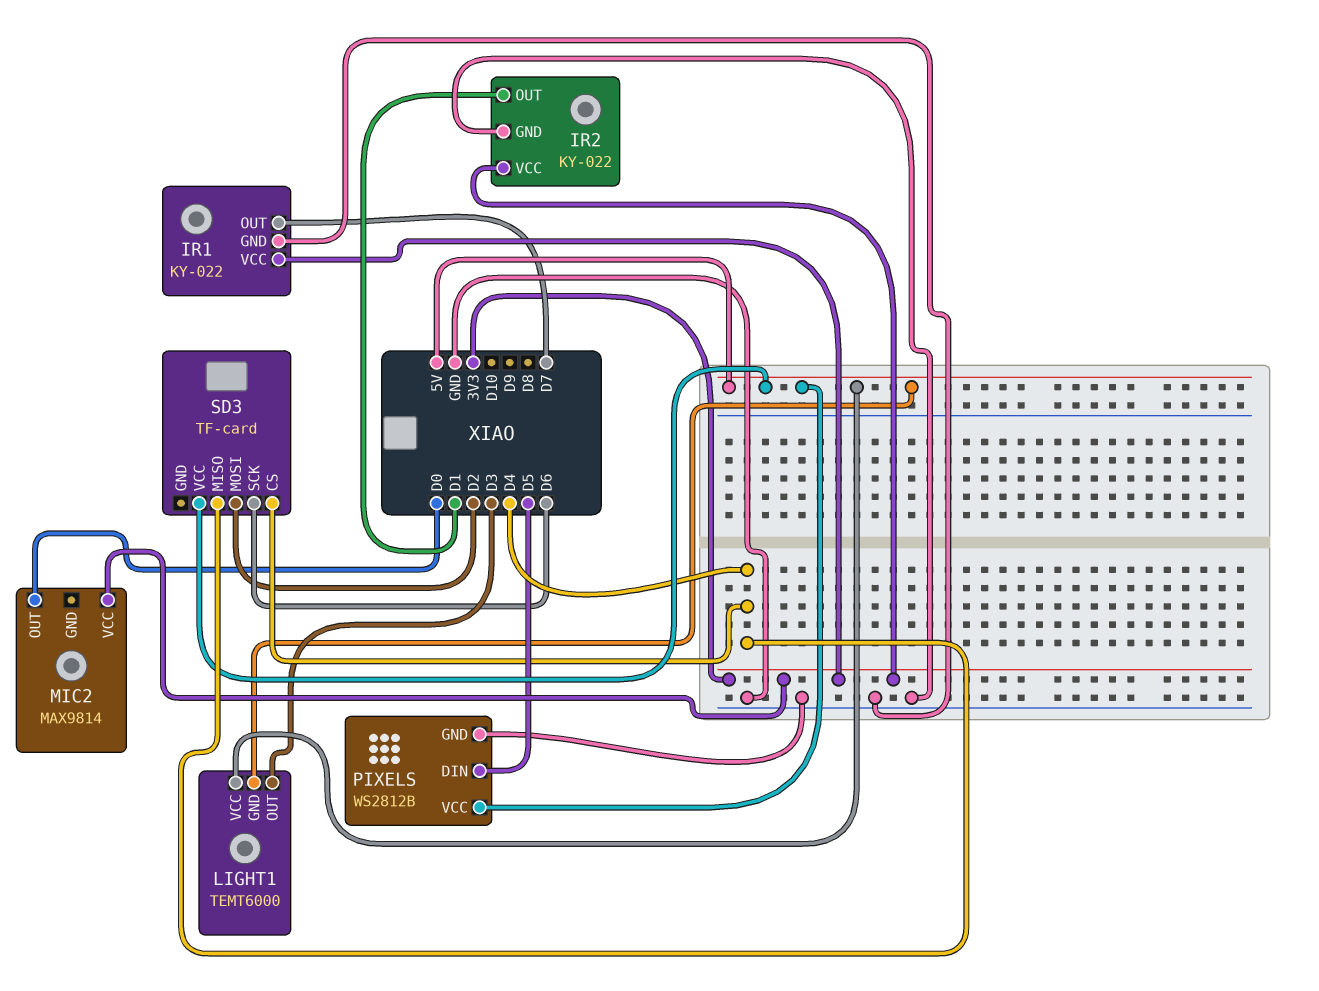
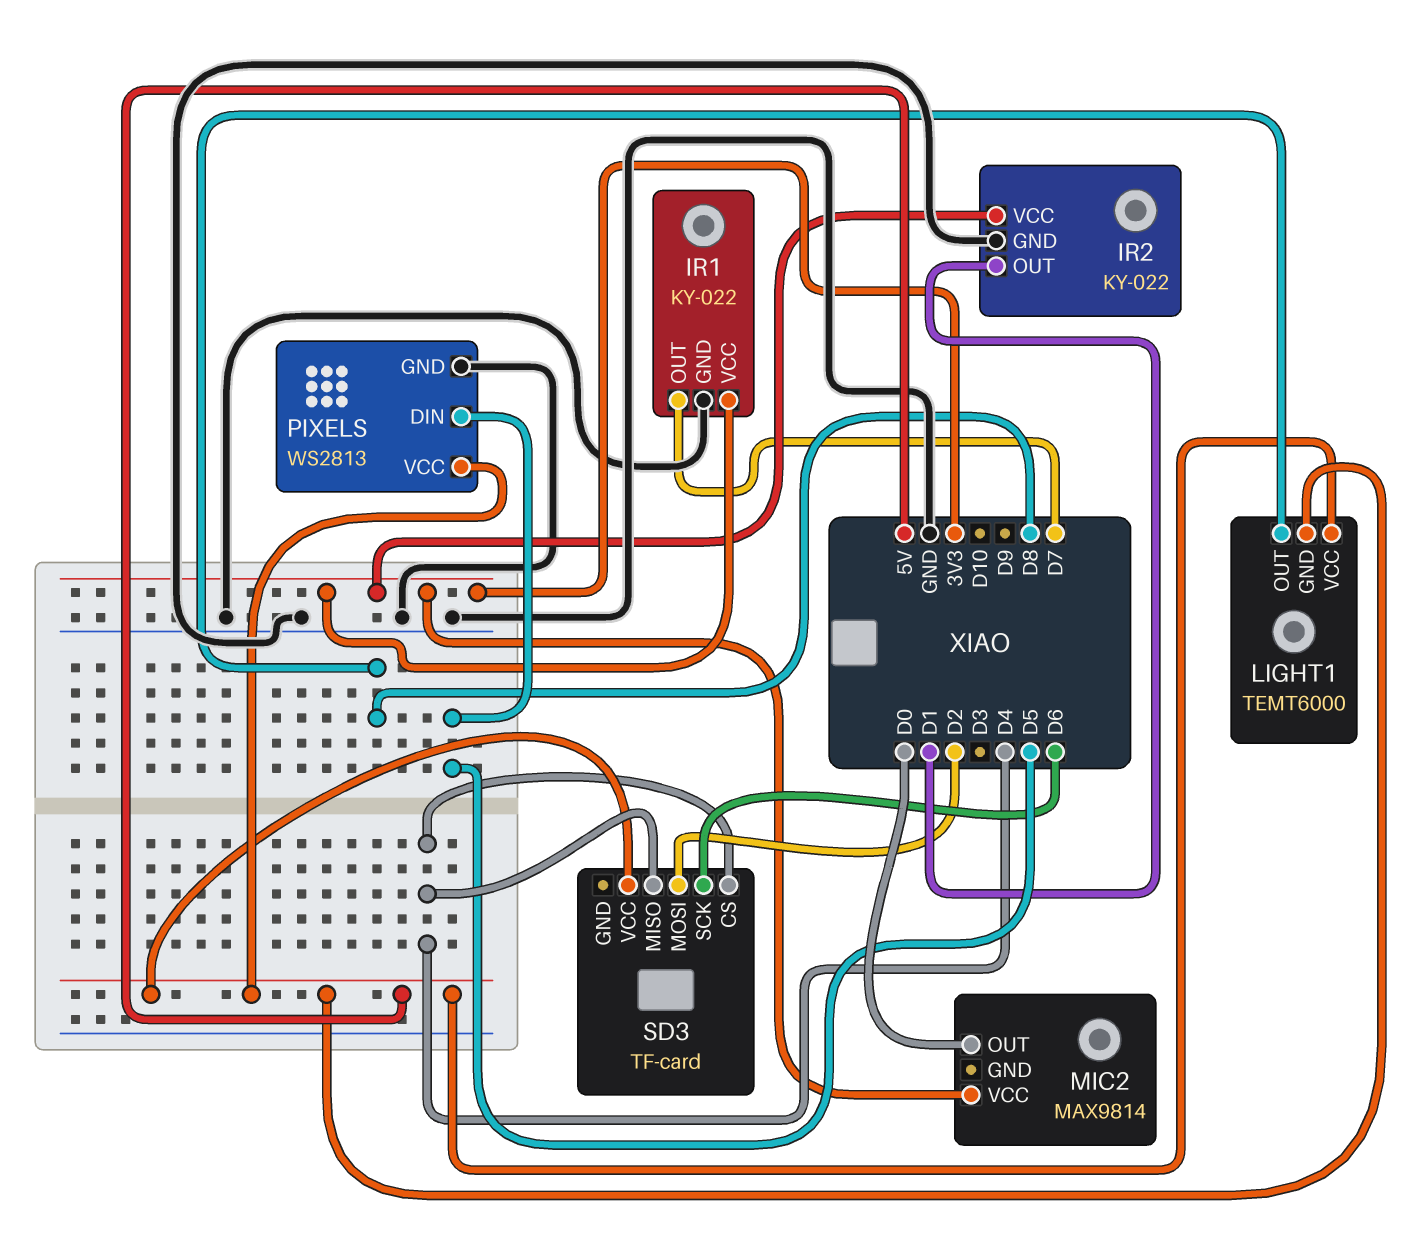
LIGHT1 pin OUT: D3 -> D8
PIXELS: WS2812B -> WS2813

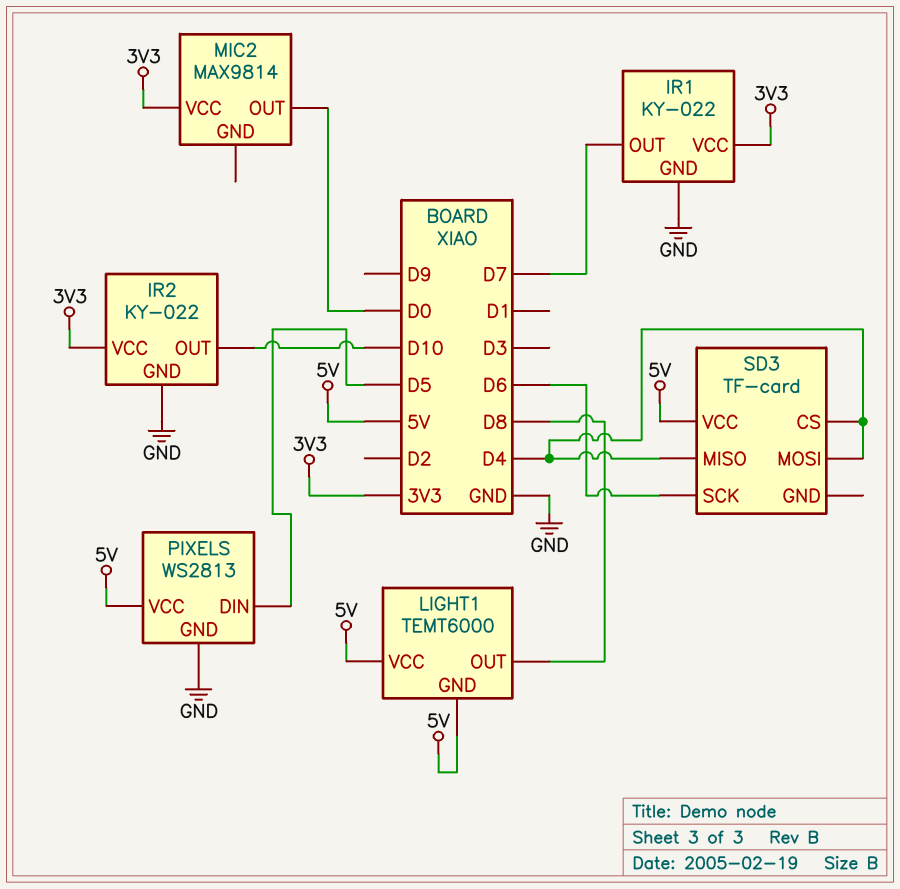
IR2 pin OUT: D1 -> D10
SD3 pin MOSI: D2 -> D4

